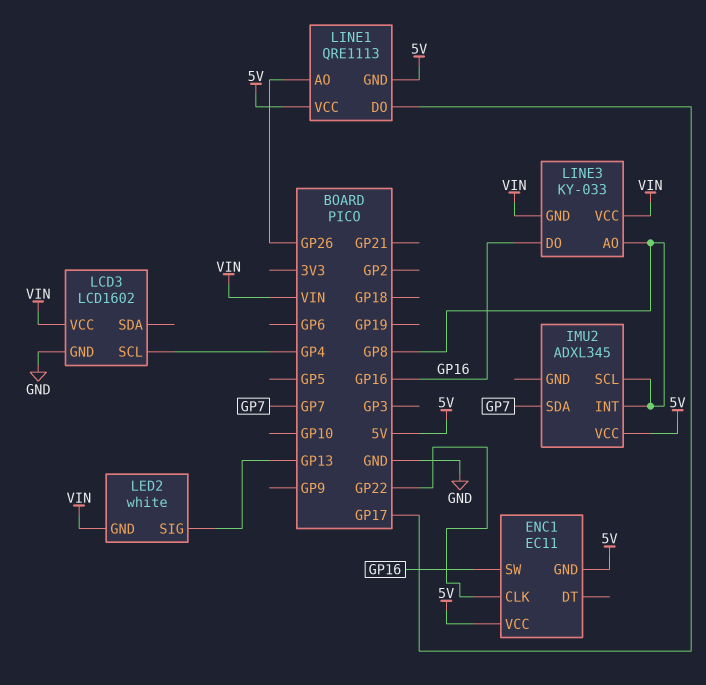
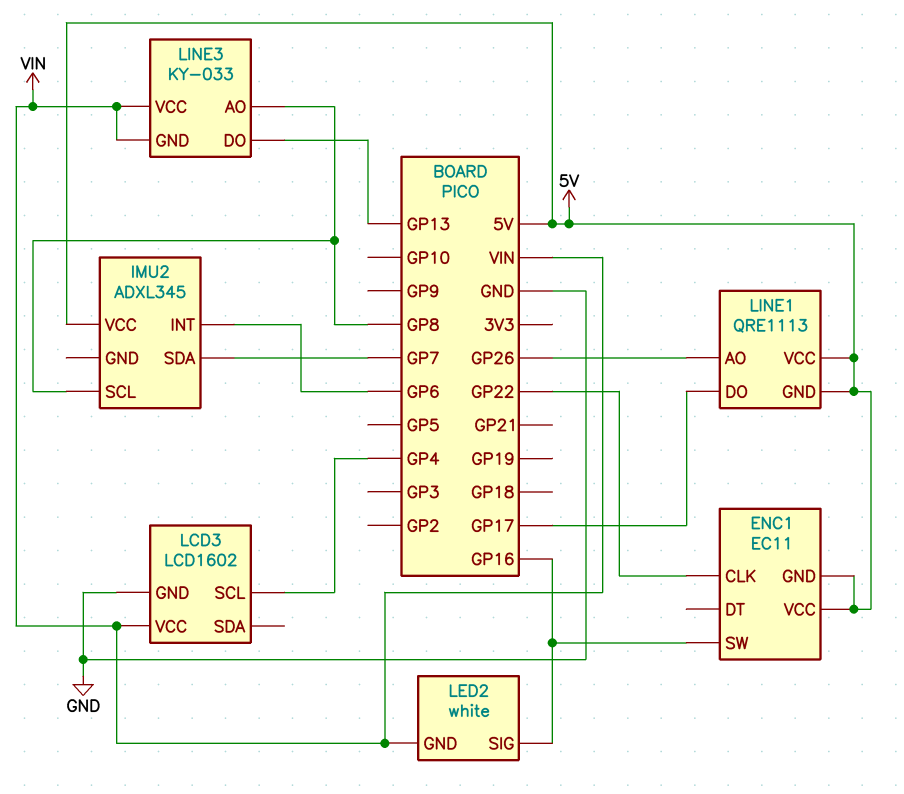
IMU2 pin INT: GP8 -> GP6
LED2 pin SIG: GP13 -> GP16
LINE3 pin DO: GP16 -> GP13

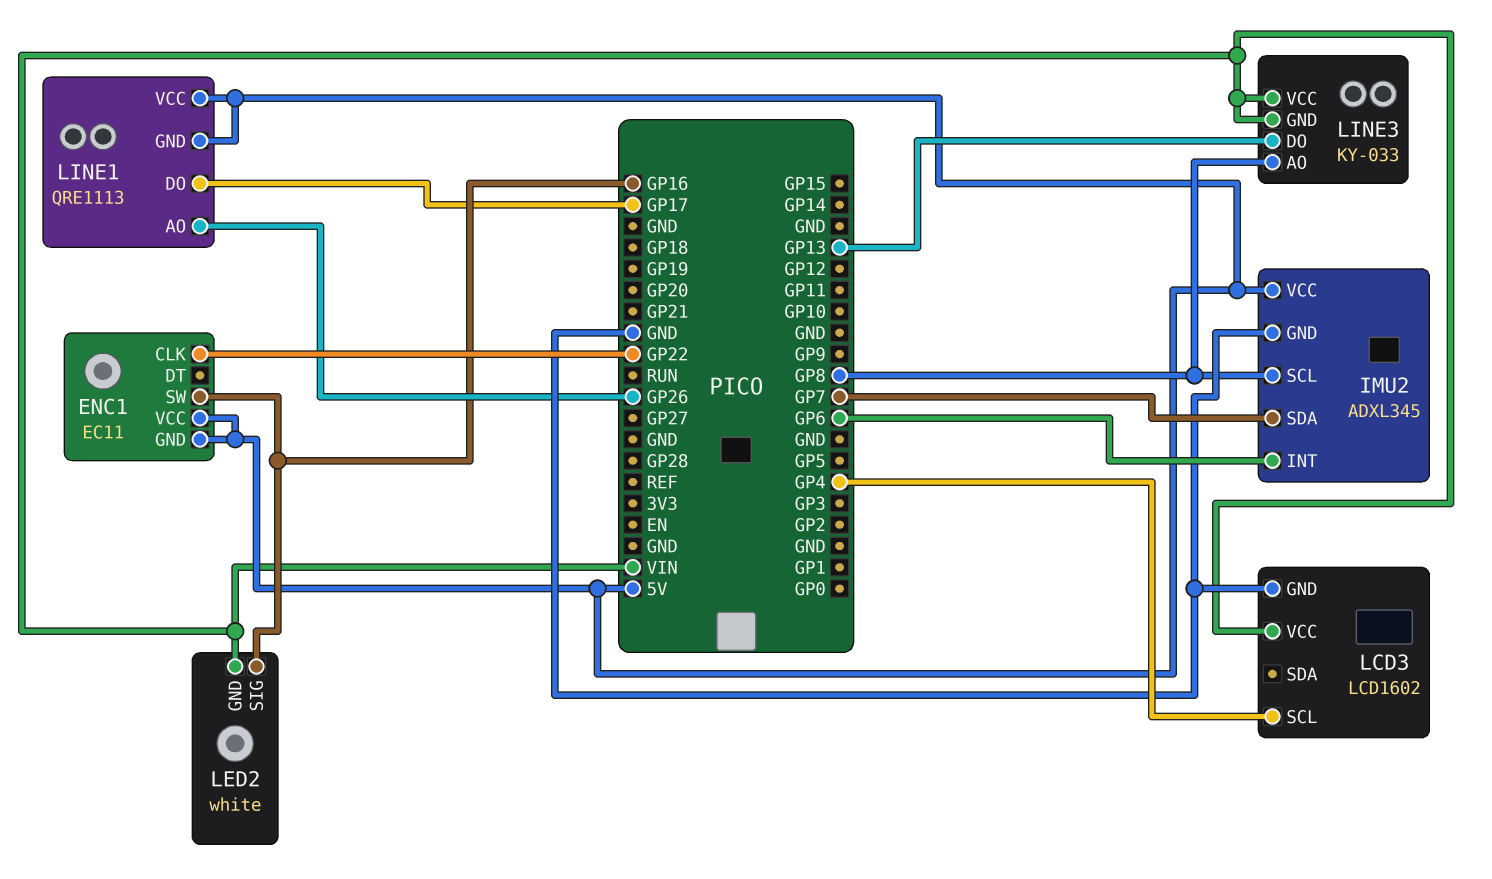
IMU2 pin GND: none -> GND

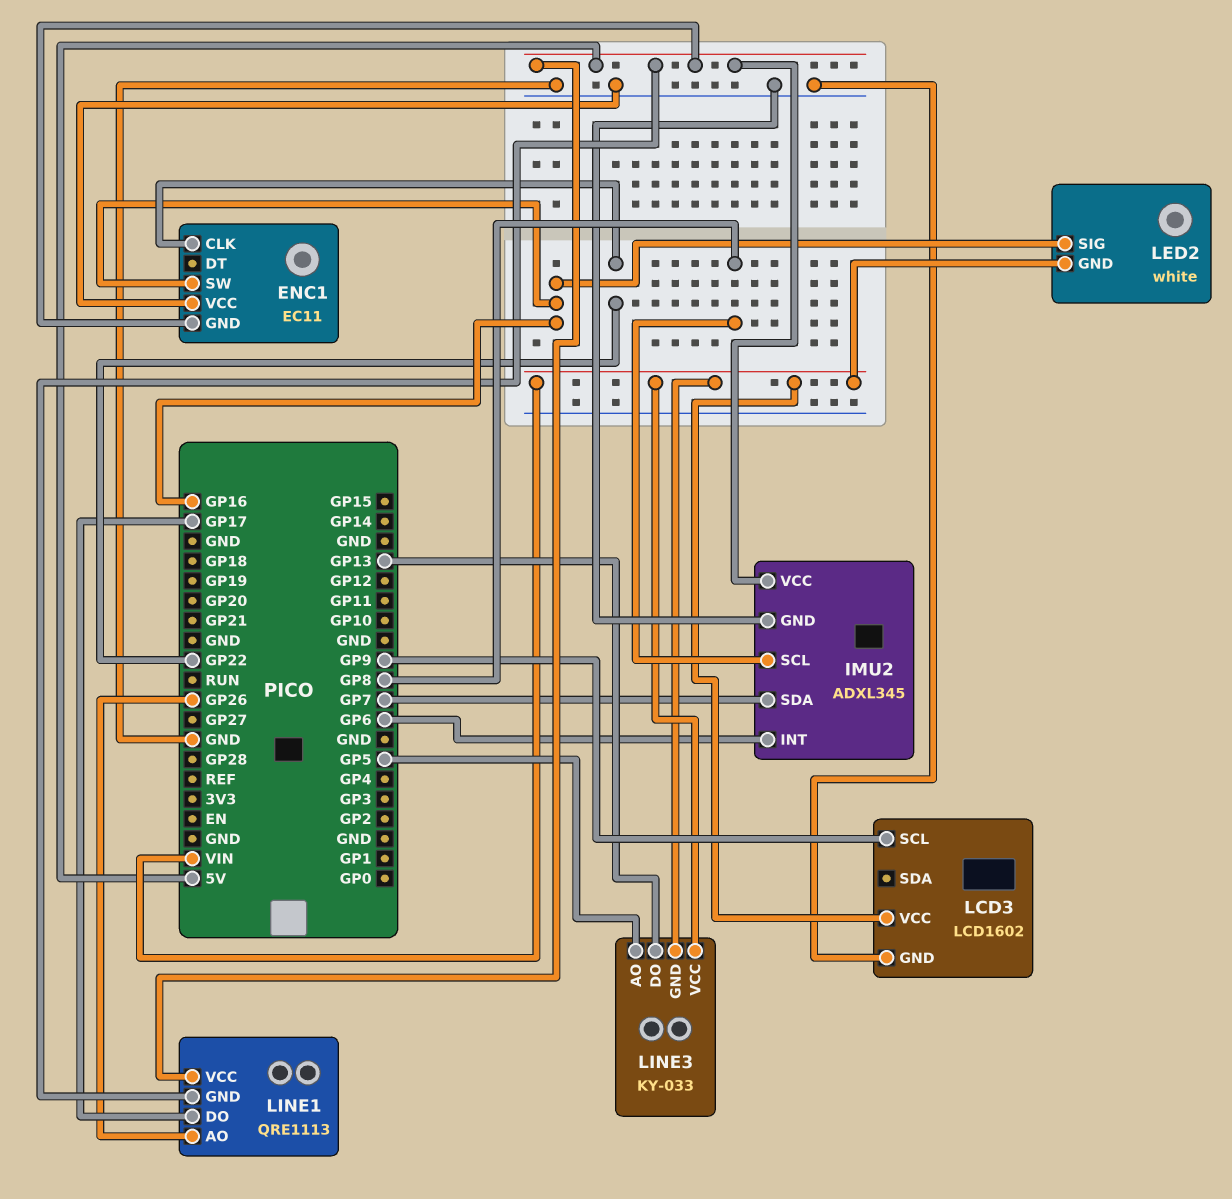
ENC1 pin VCC: 5V -> GND
LCD3 pin SCL: GP4 -> GP9
LINE3 pin AO: GP8 -> GP5

